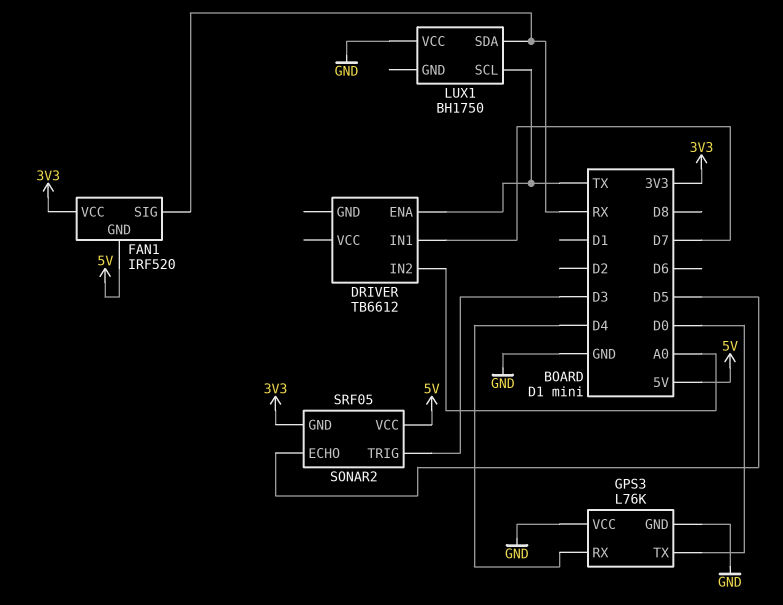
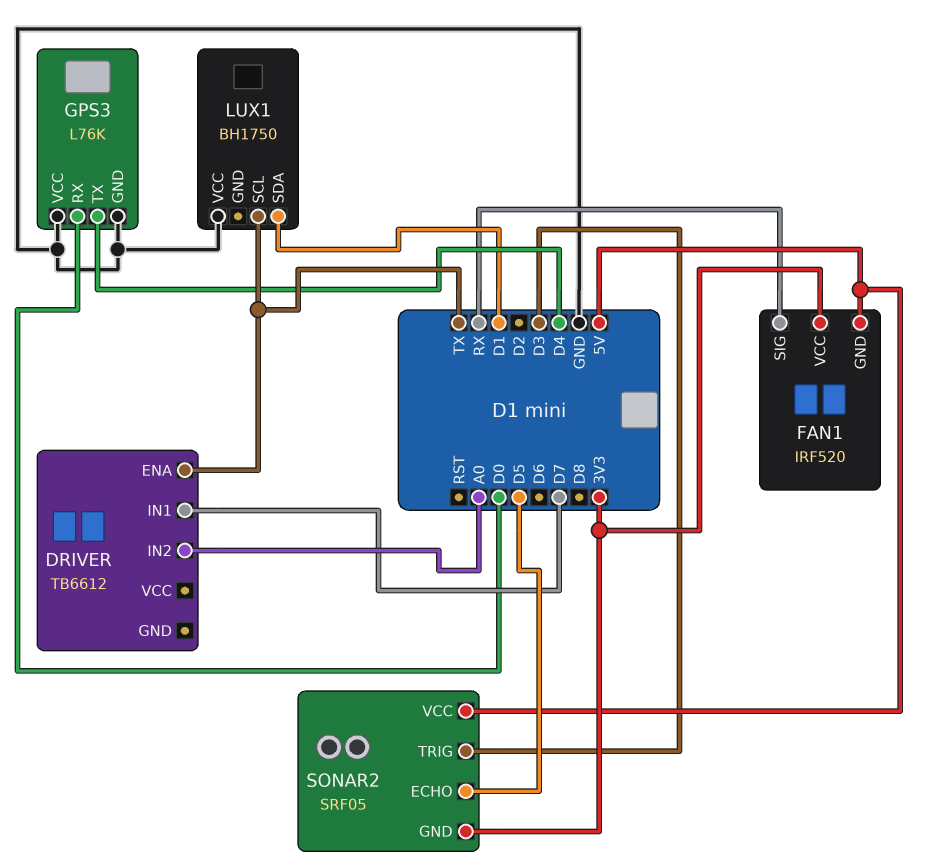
GPS3 pin RX: D4 -> D0
GPS3 pin TX: D0 -> D4
LUX1 pin SDA: RX -> D1

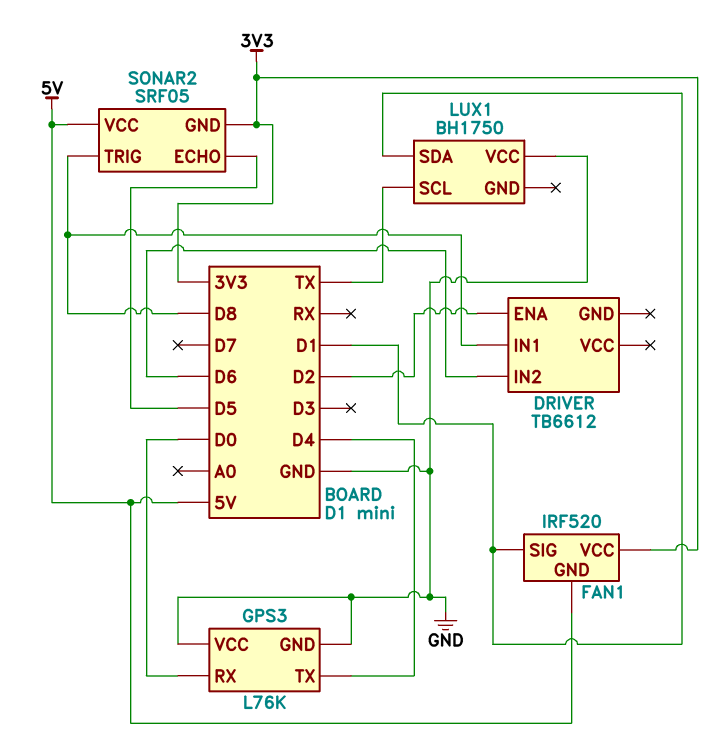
DRIVER pin ENA: TX -> D2
DRIVER pin IN1: D7 -> D8
DRIVER pin IN2: A0 -> D6
FAN1 pin SIG: RX -> D1
SONAR2 pin TRIG: D3 -> D8

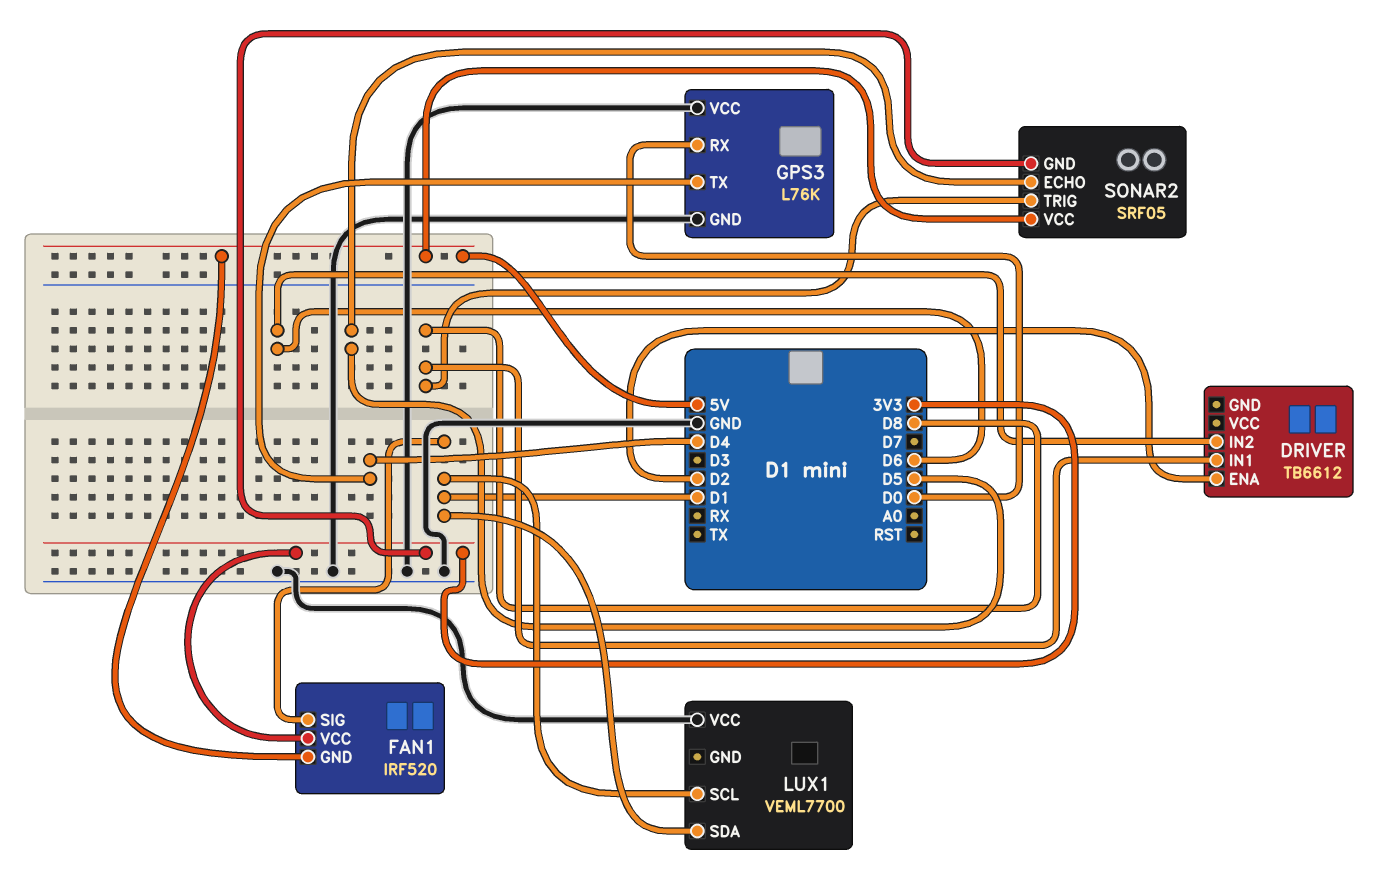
LUX1: BH1750 -> VEML7700
LUX1 pin SCL: TX -> D1

